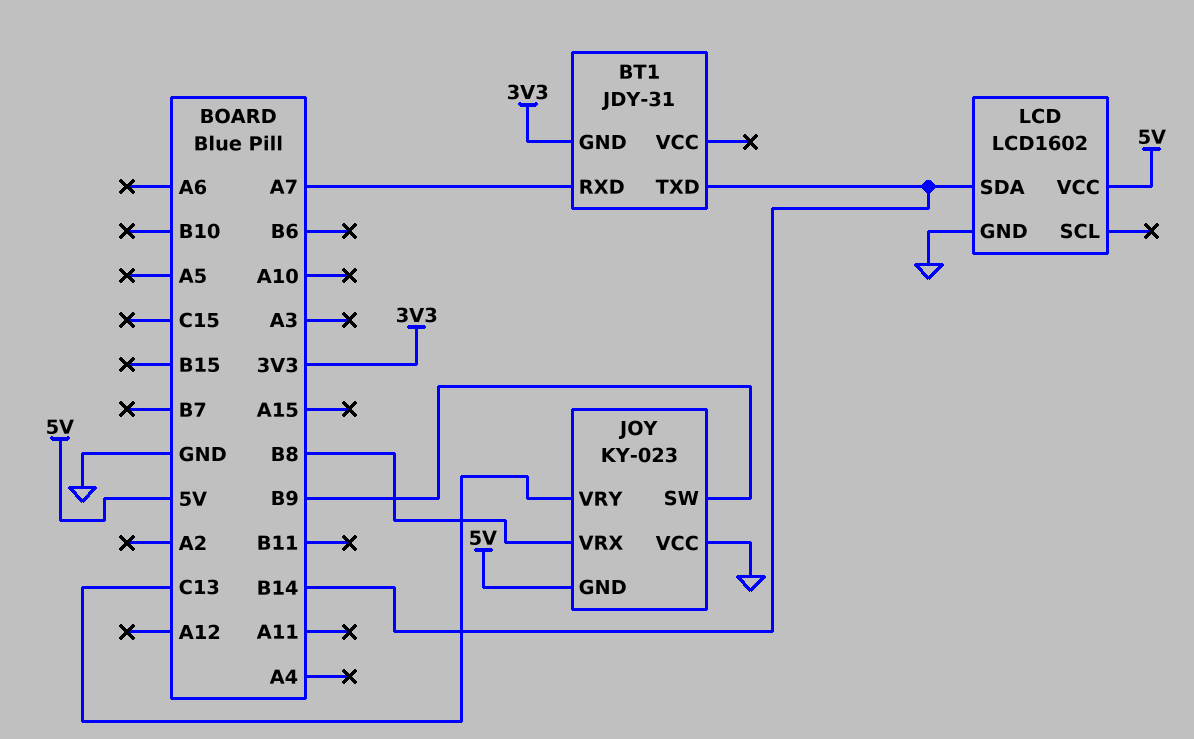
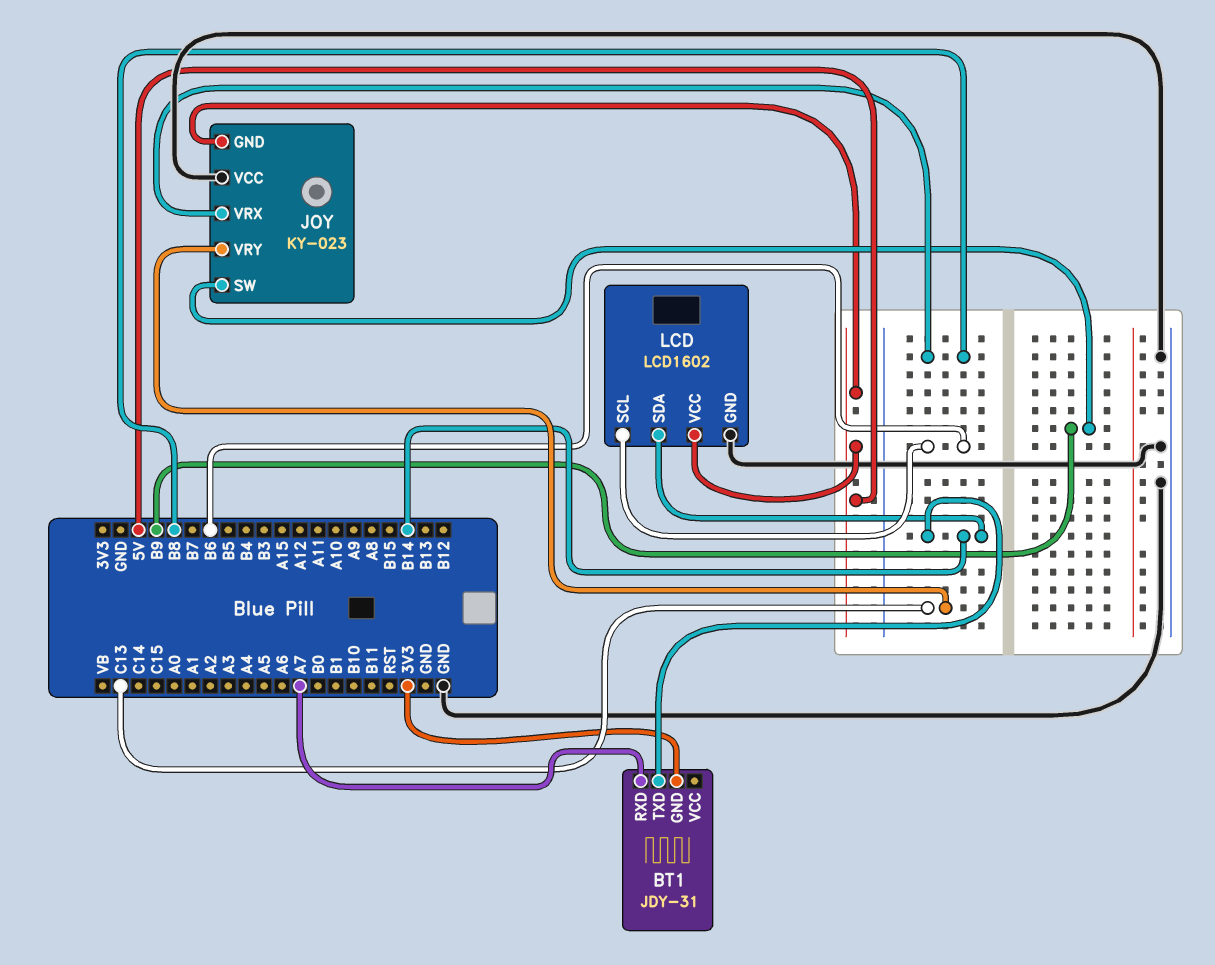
LCD pin SCL: none -> B6

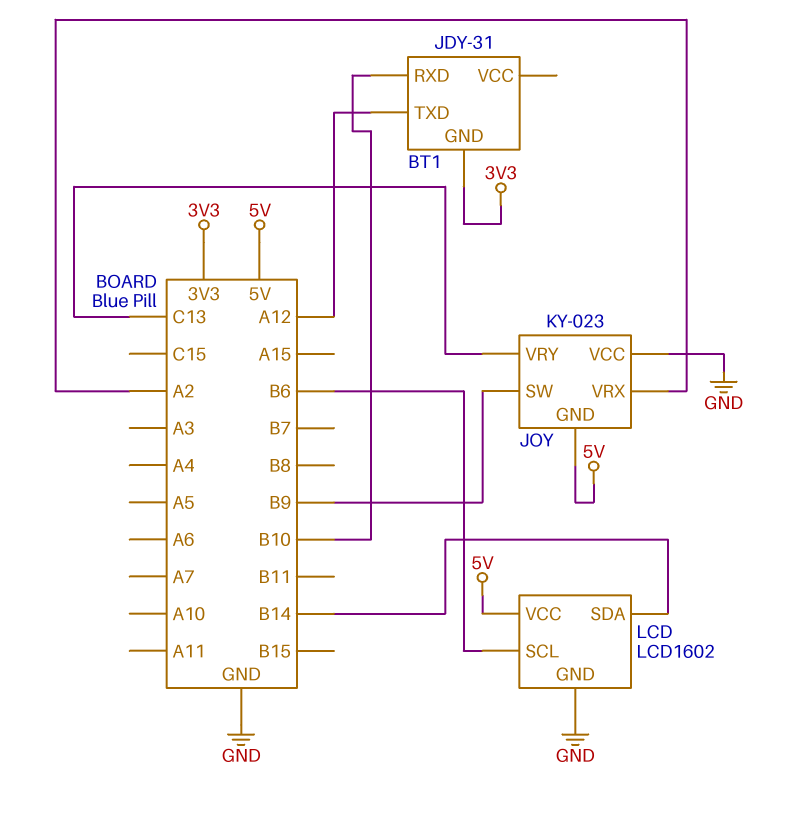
BT1 pin RXD: A7 -> B10
BT1 pin TXD: B14 -> A12
JOY pin VRX: B8 -> A2

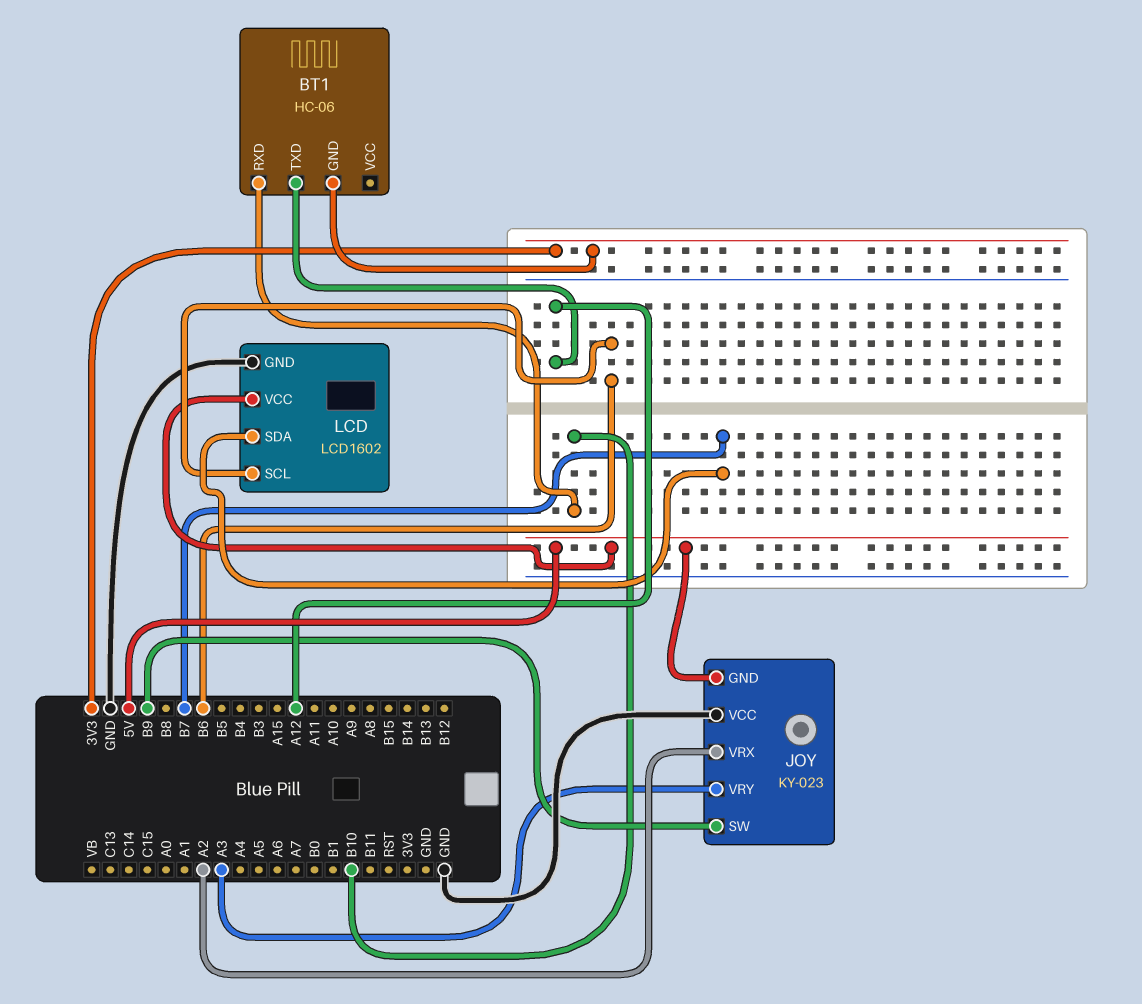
BT1: JDY-31 -> HC-06
JOY pin VRY: C13 -> A3
LCD pin SDA: B14 -> B7

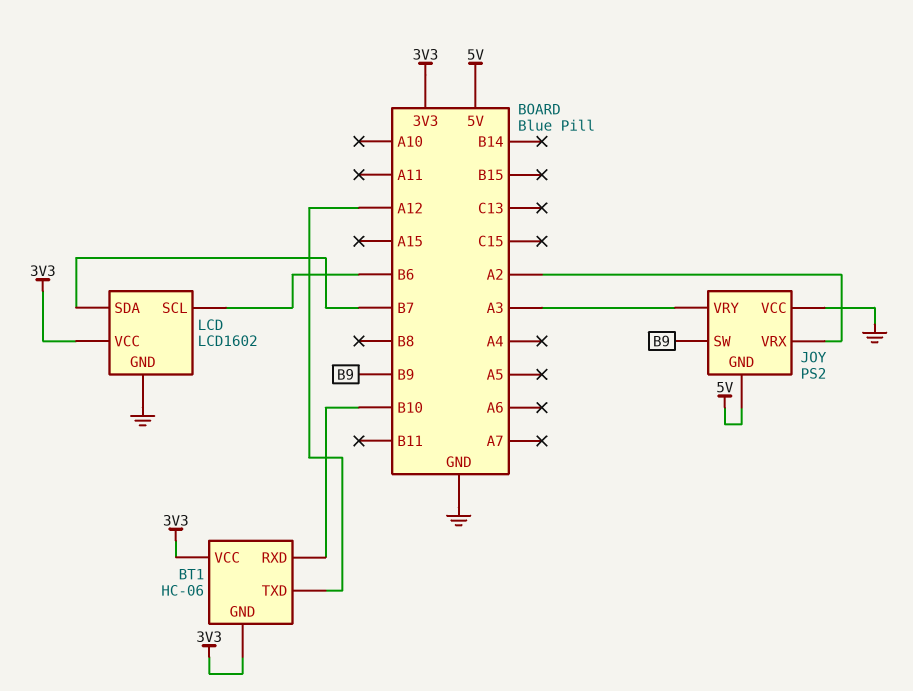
BT1 pin VCC: none -> 3V3
JOY: KY-023 -> PS2
LCD pin VCC: 5V -> 3V3

